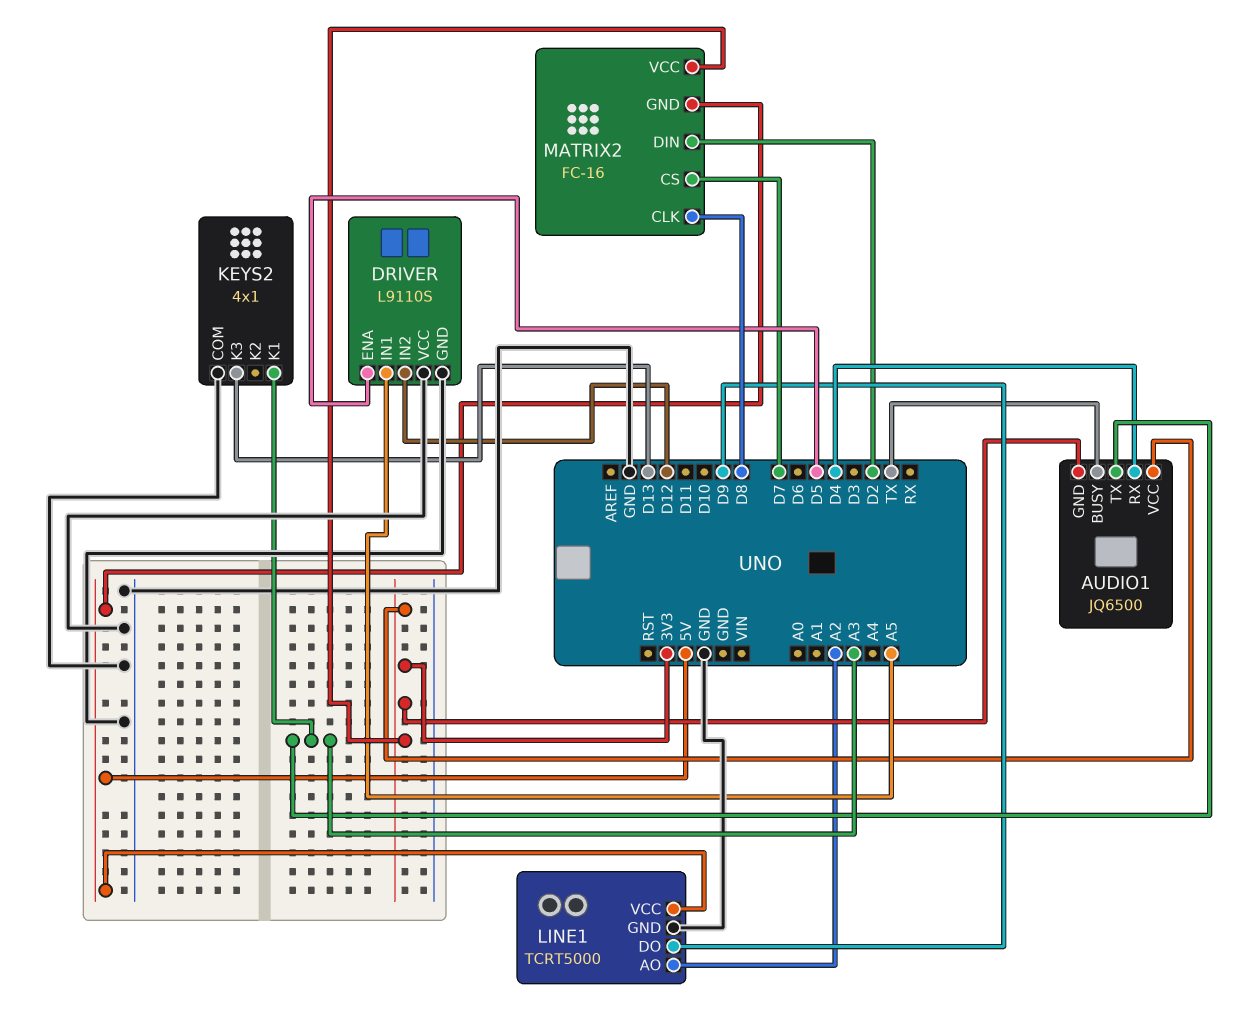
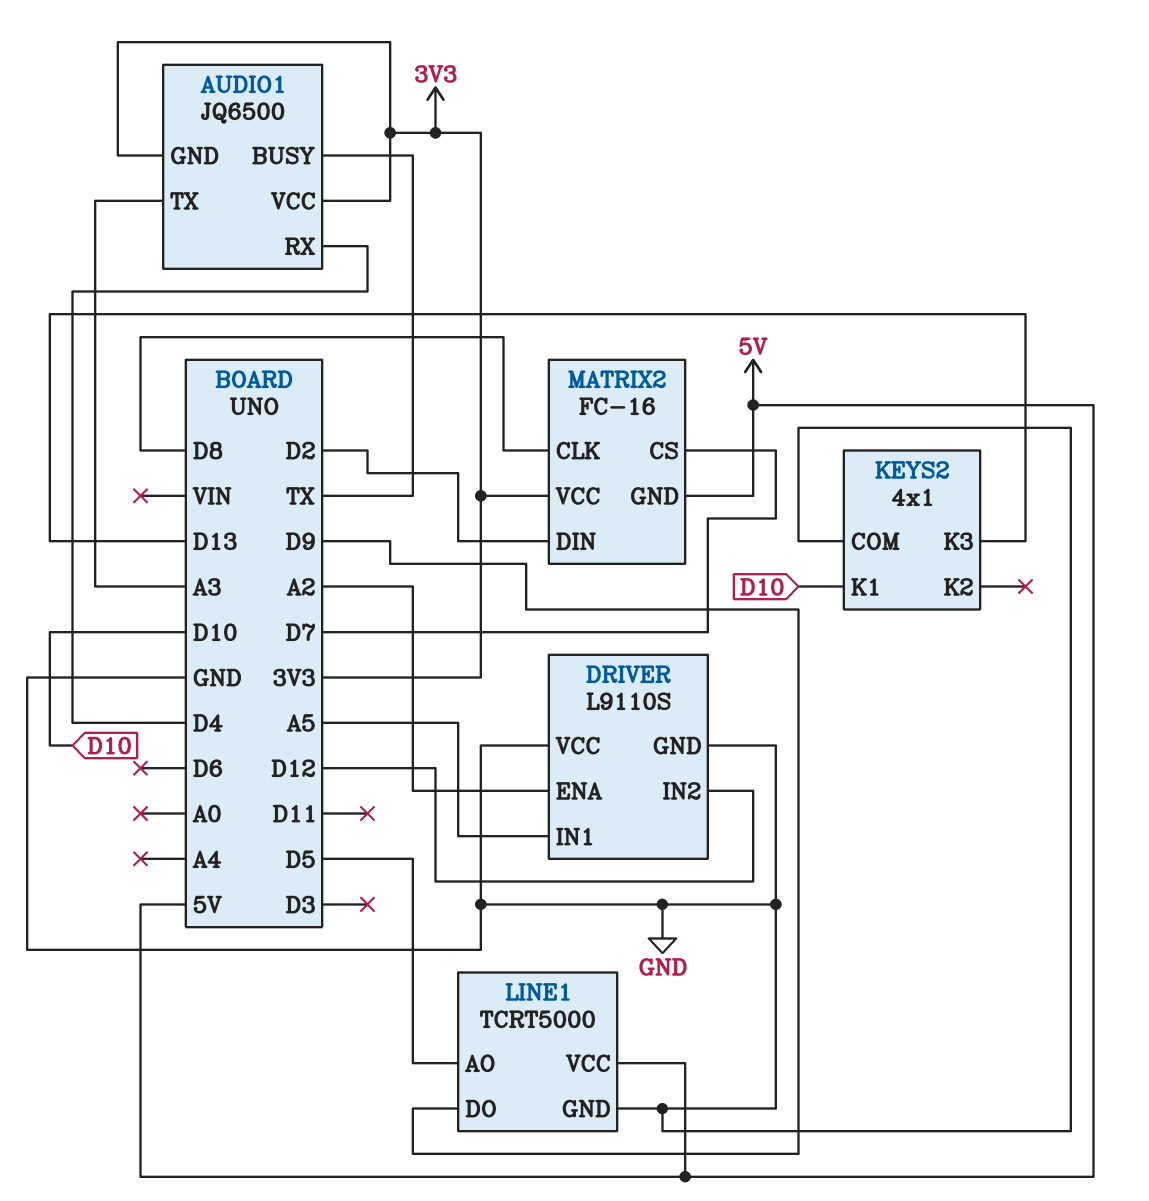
DRIVER pin ENA: D5 -> A2
KEYS2 pin K1: A3 -> D10
LINE1 pin AO: A2 -> D5

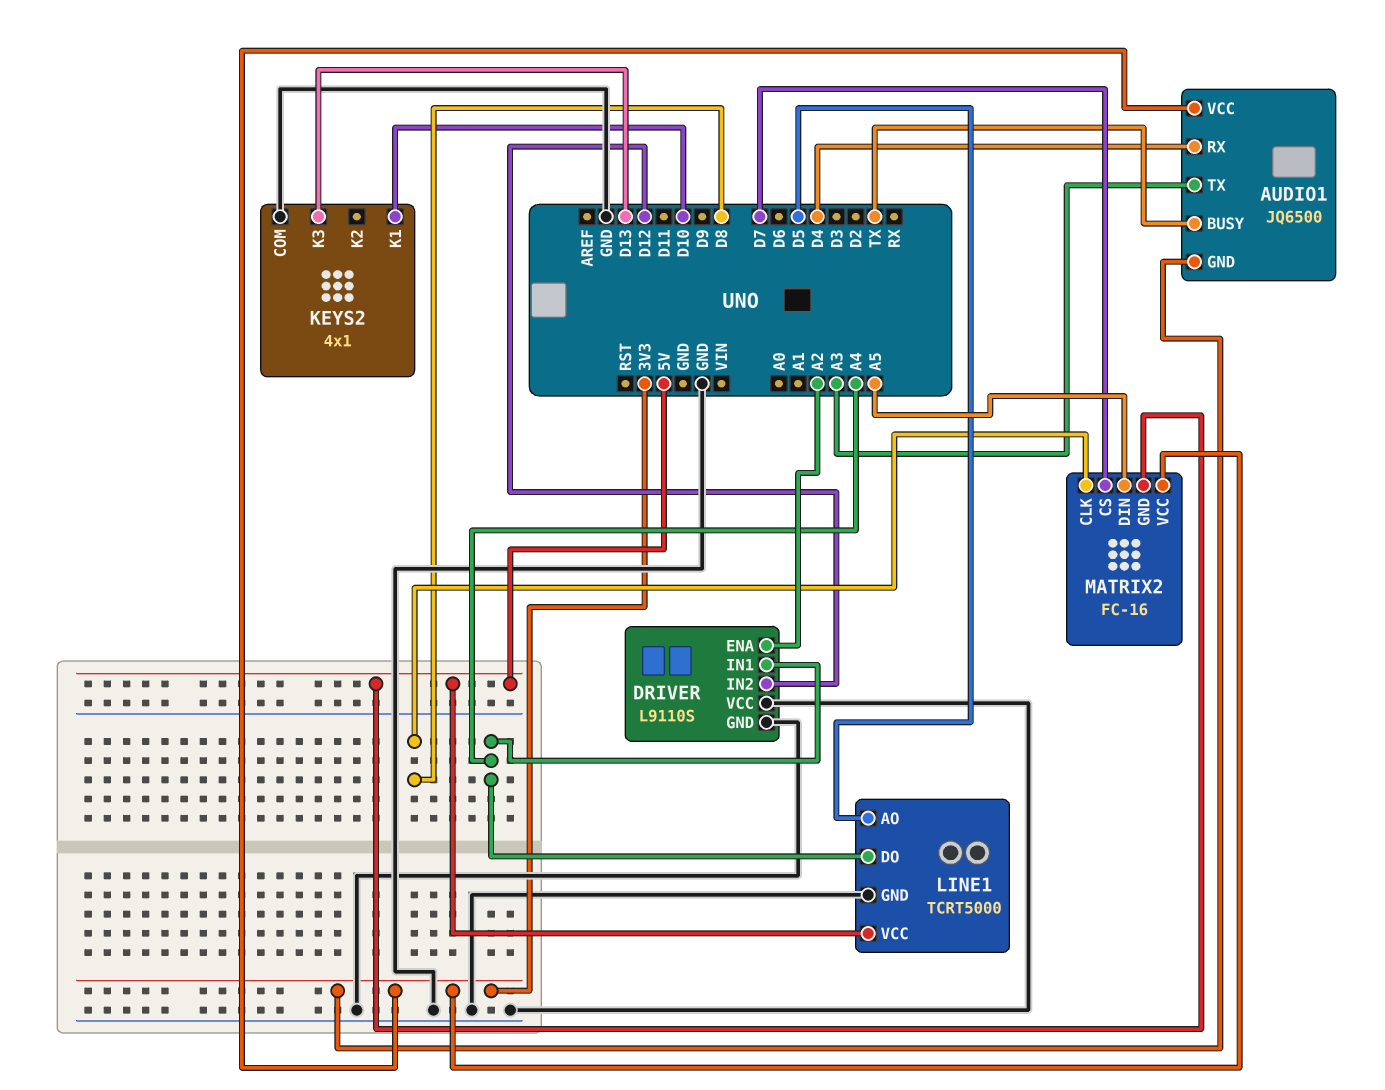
DRIVER pin IN1: A5 -> A4
LINE1 pin DO: D9 -> A4
MATRIX2 pin DIN: D2 -> A5

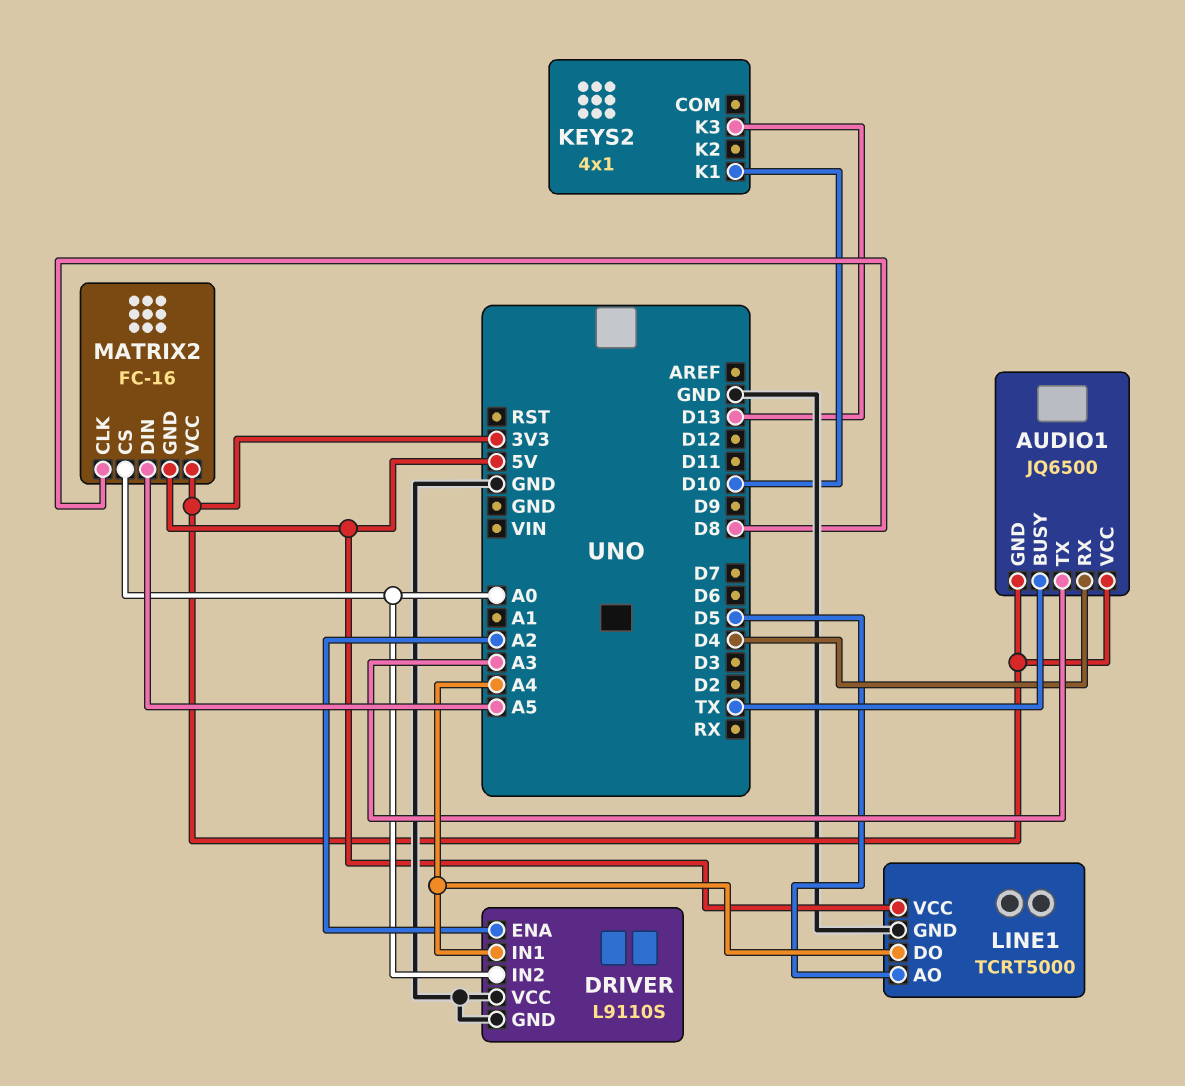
DRIVER pin IN2: D12 -> A0
KEYS2 pin COM: GND -> none
MATRIX2 pin CS: D7 -> A0

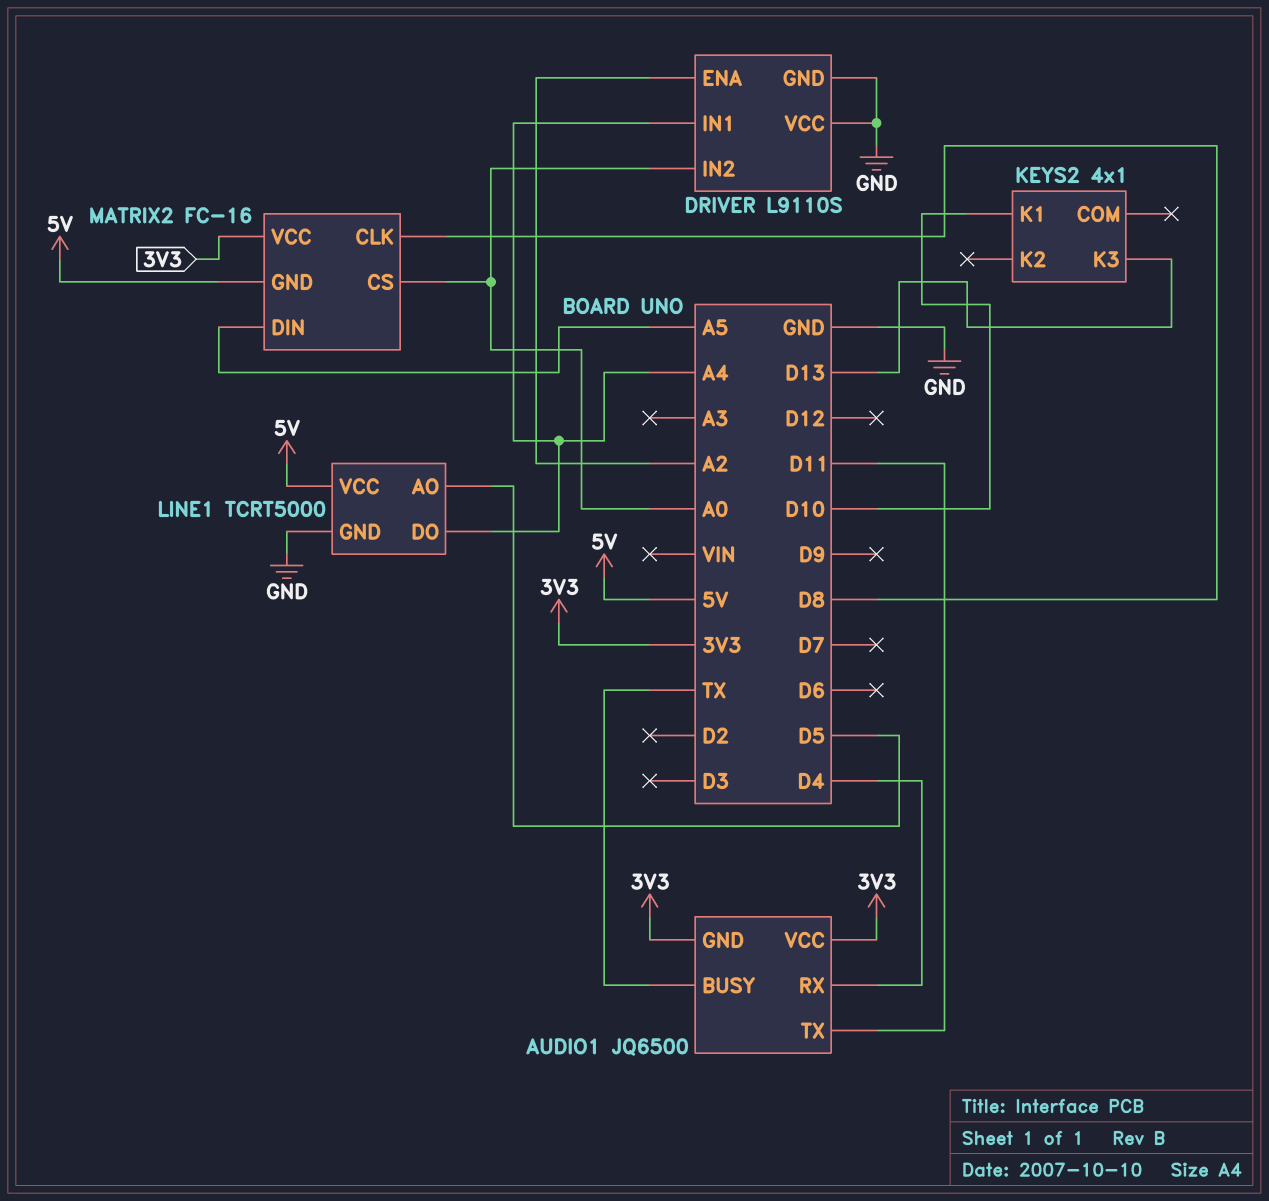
AUDIO1 pin TX: A3 -> D11

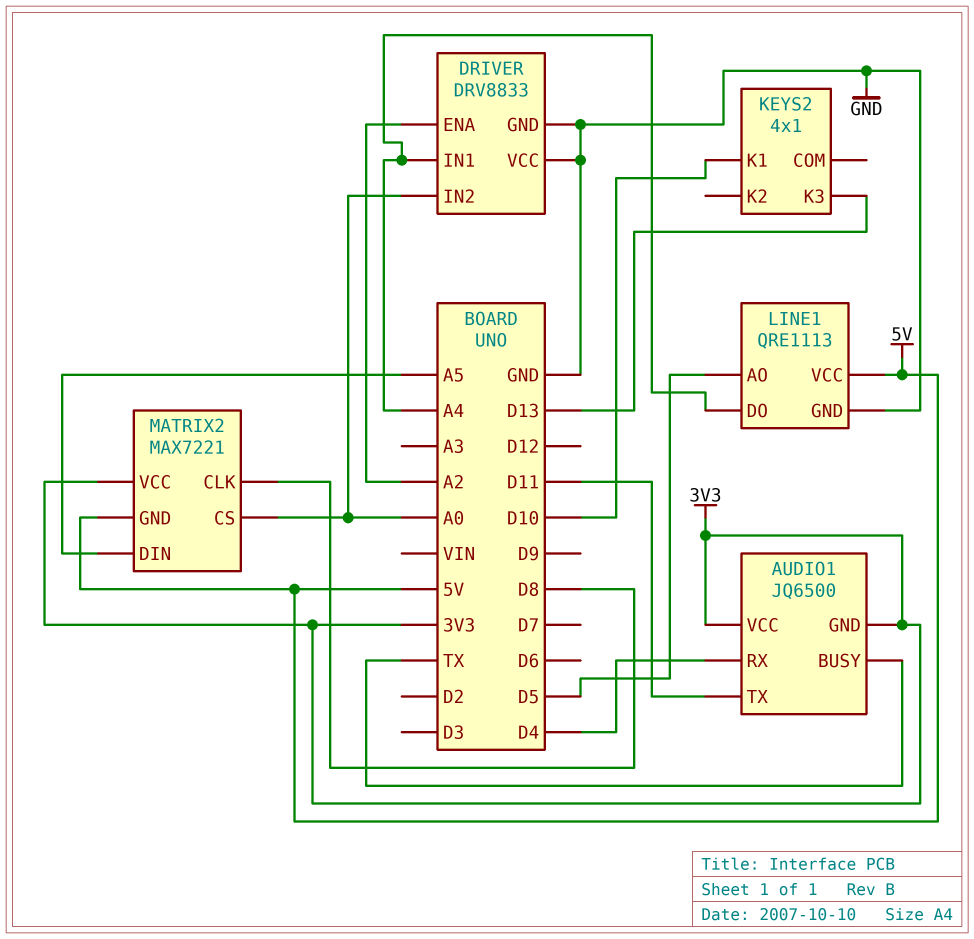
DRIVER: L9110S -> DRV8833
LINE1: TCRT5000 -> QRE1113
MATRIX2: FC-16 -> MAX7221

